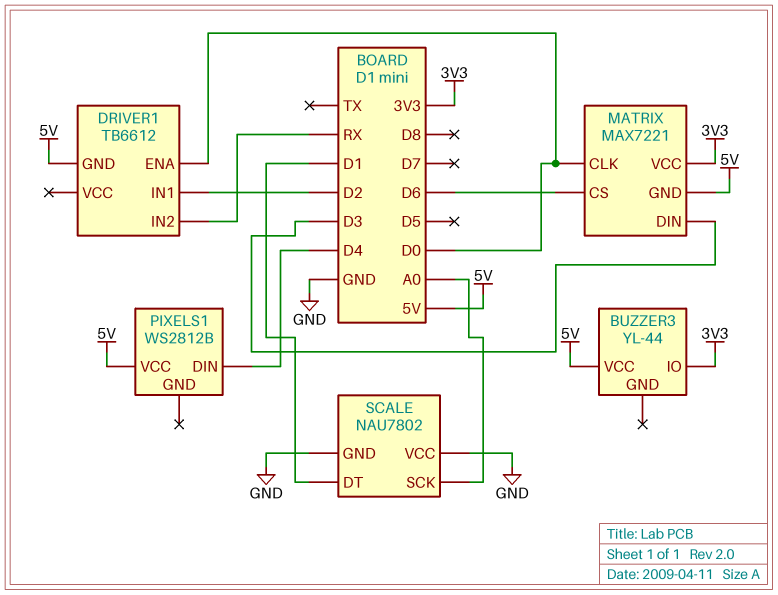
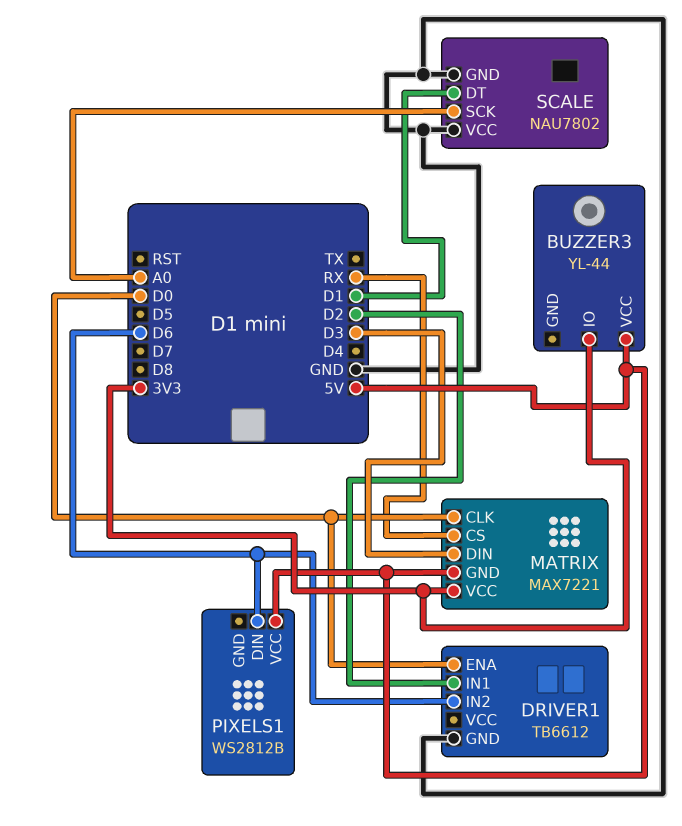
DRIVER1 pin GND: 5V -> GND
DRIVER1 pin IN2: RX -> D6
MATRIX pin CS: D6 -> RX
PIXELS1 pin DIN: D4 -> D6

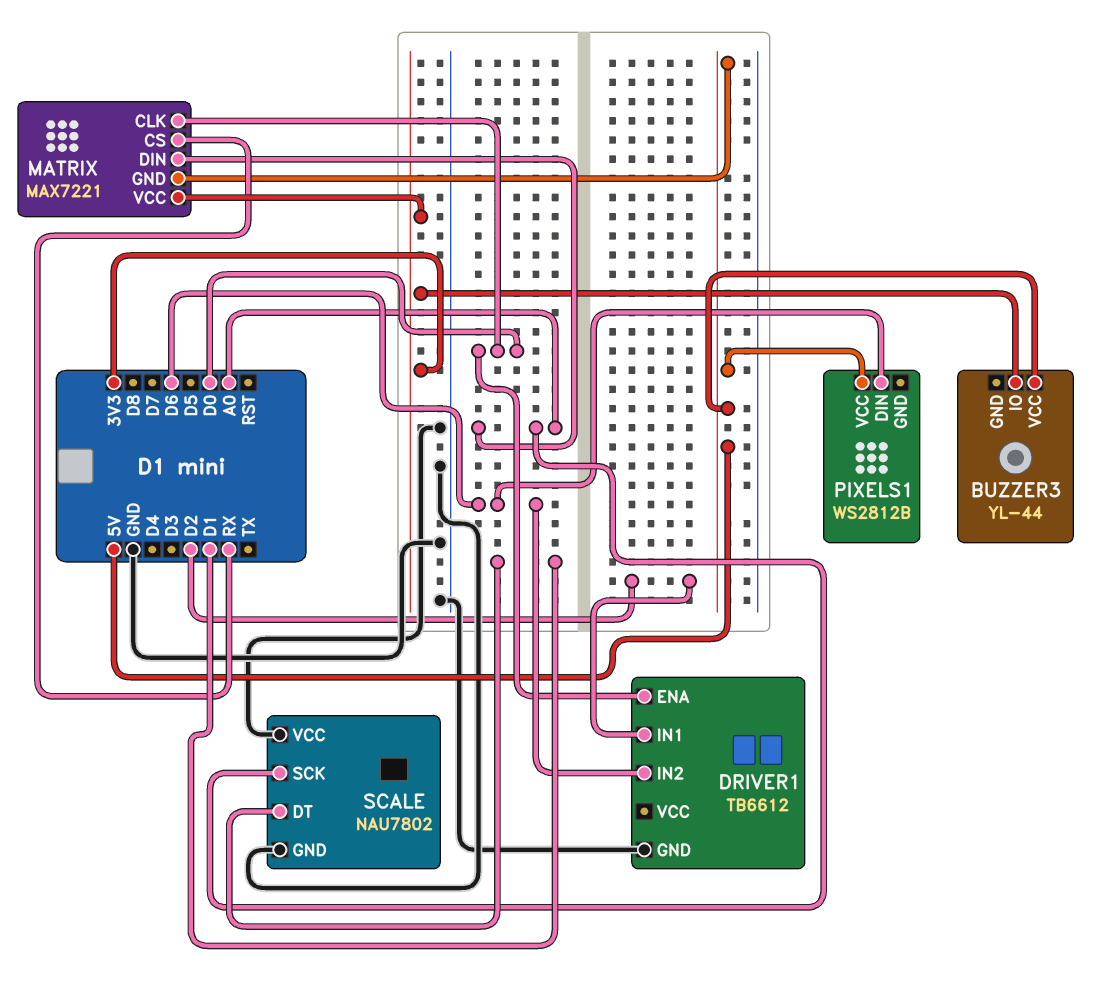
MATRIX pin DIN: D3 -> A0

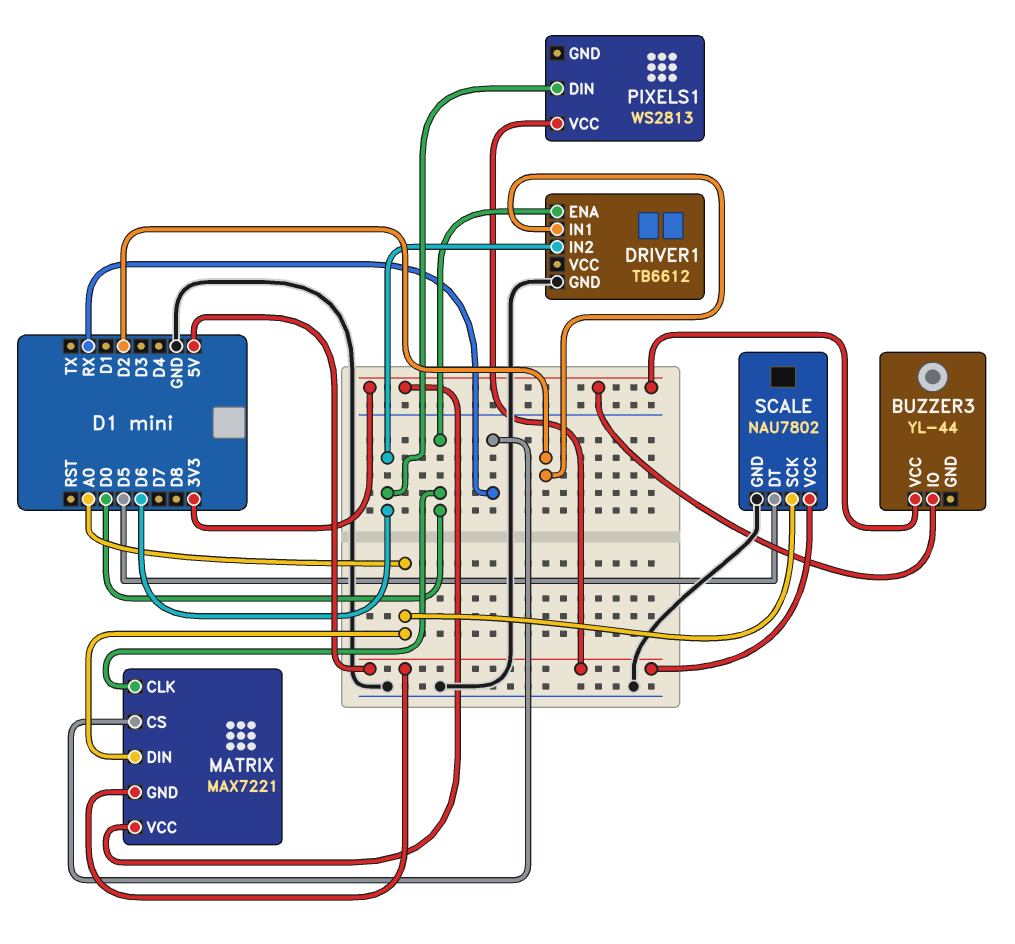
BUZZER3 pin VCC: 5V -> 3V3
PIXELS1: WS2812B -> WS2813
SCALE pin DT: D1 -> D5
SCALE pin VCC: GND -> 5V

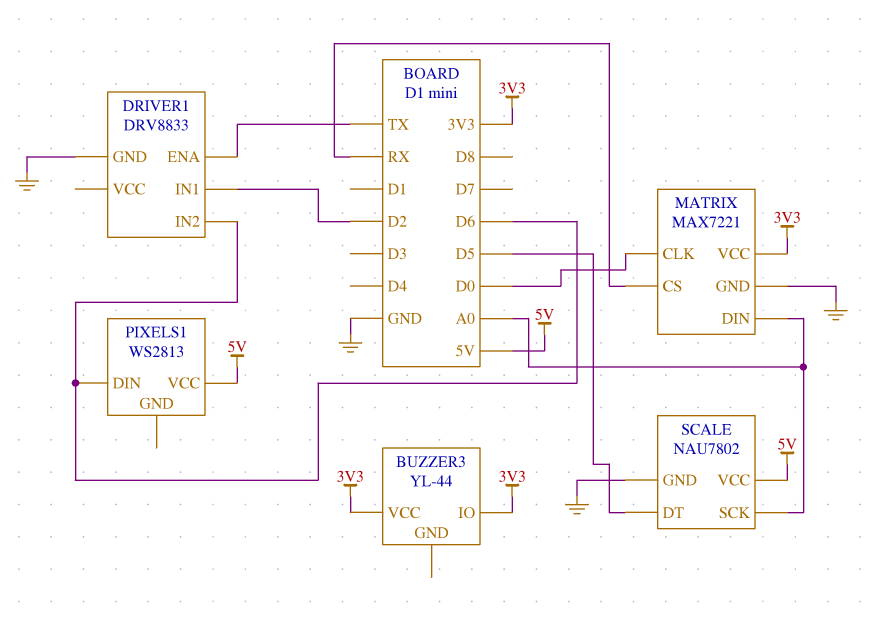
DRIVER1: TB6612 -> DRV8833
DRIVER1 pin ENA: D0 -> TX
MATRIX pin GND: 5V -> GND

